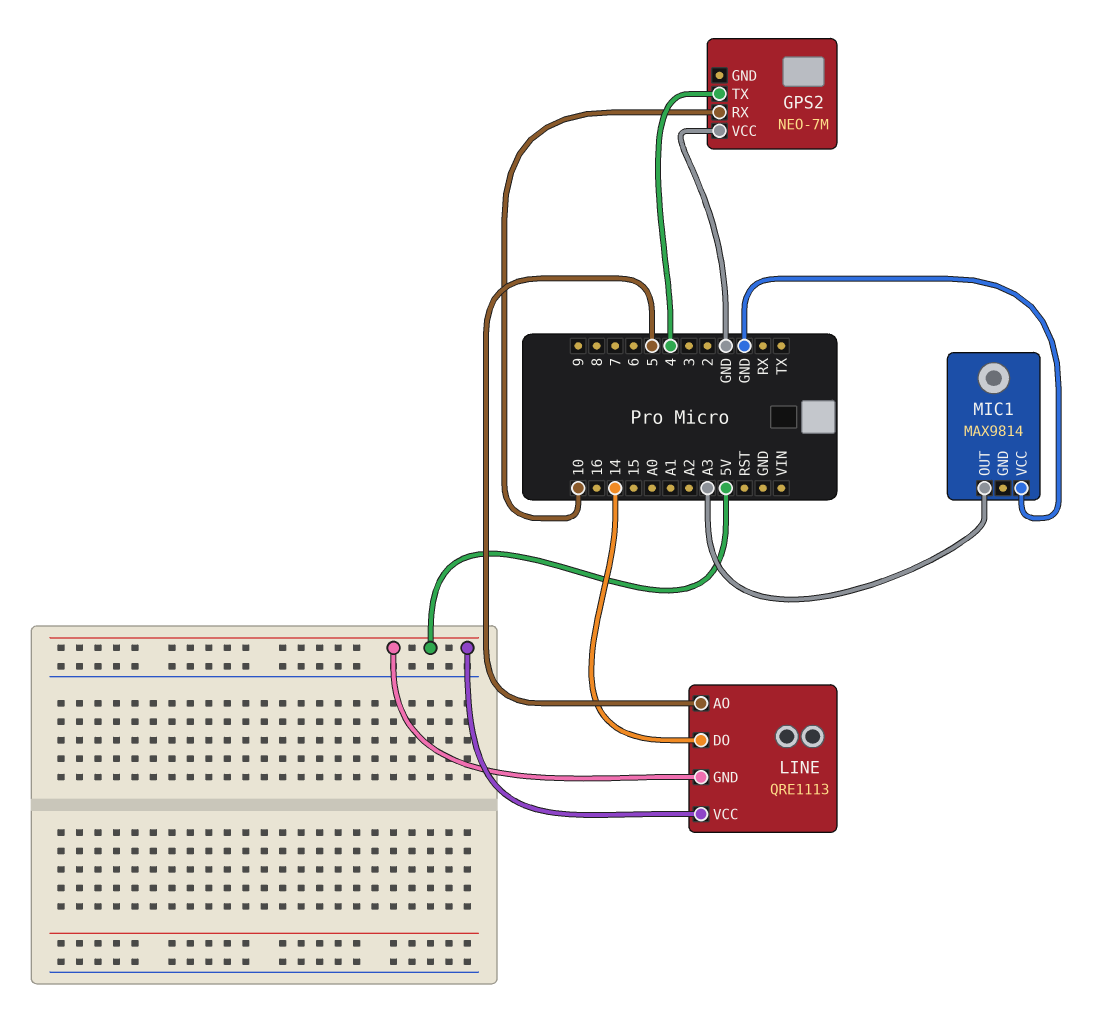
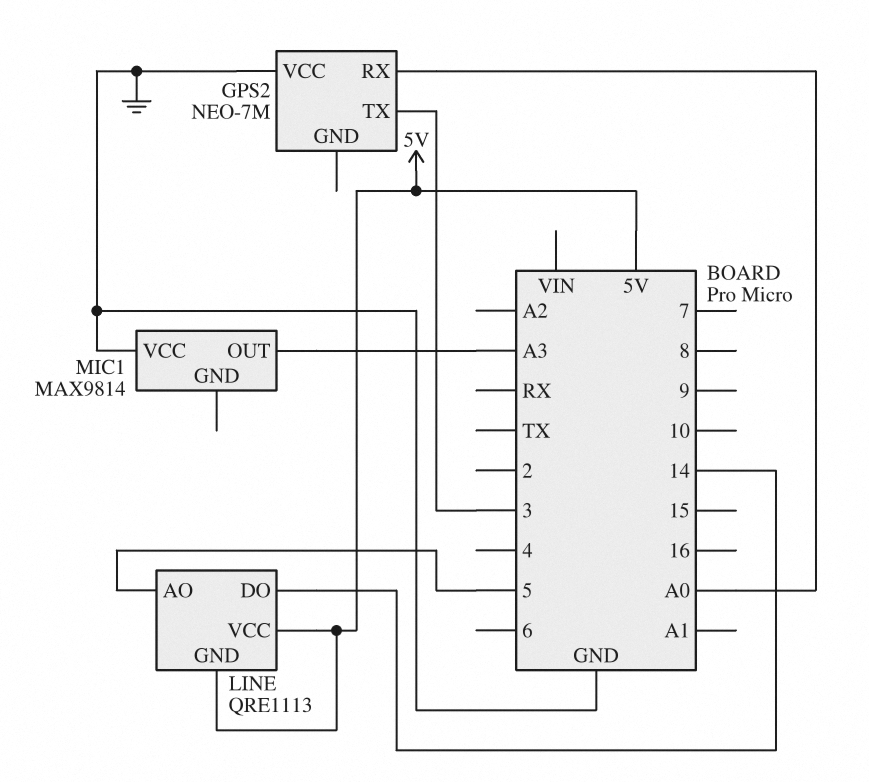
GPS2 pin RX: 10 -> A0
GPS2 pin TX: 4 -> 3

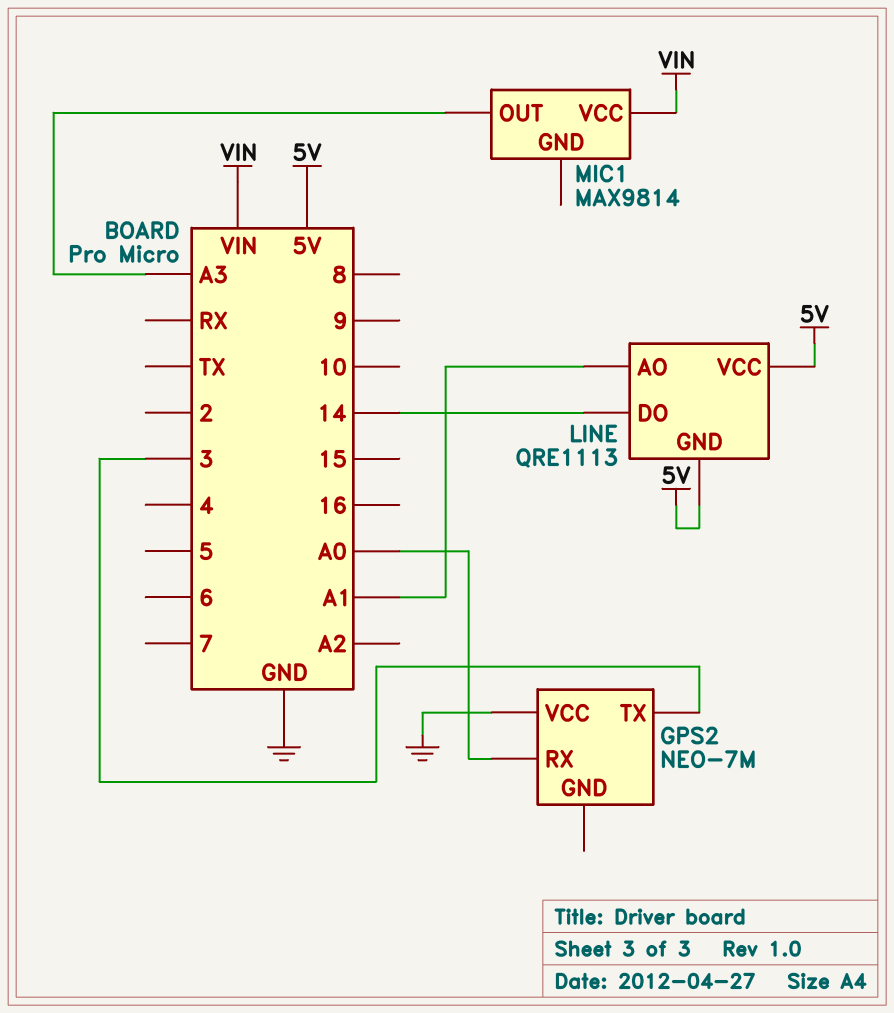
LINE pin AO: 5 -> A1
MIC1 pin VCC: GND -> VIN

